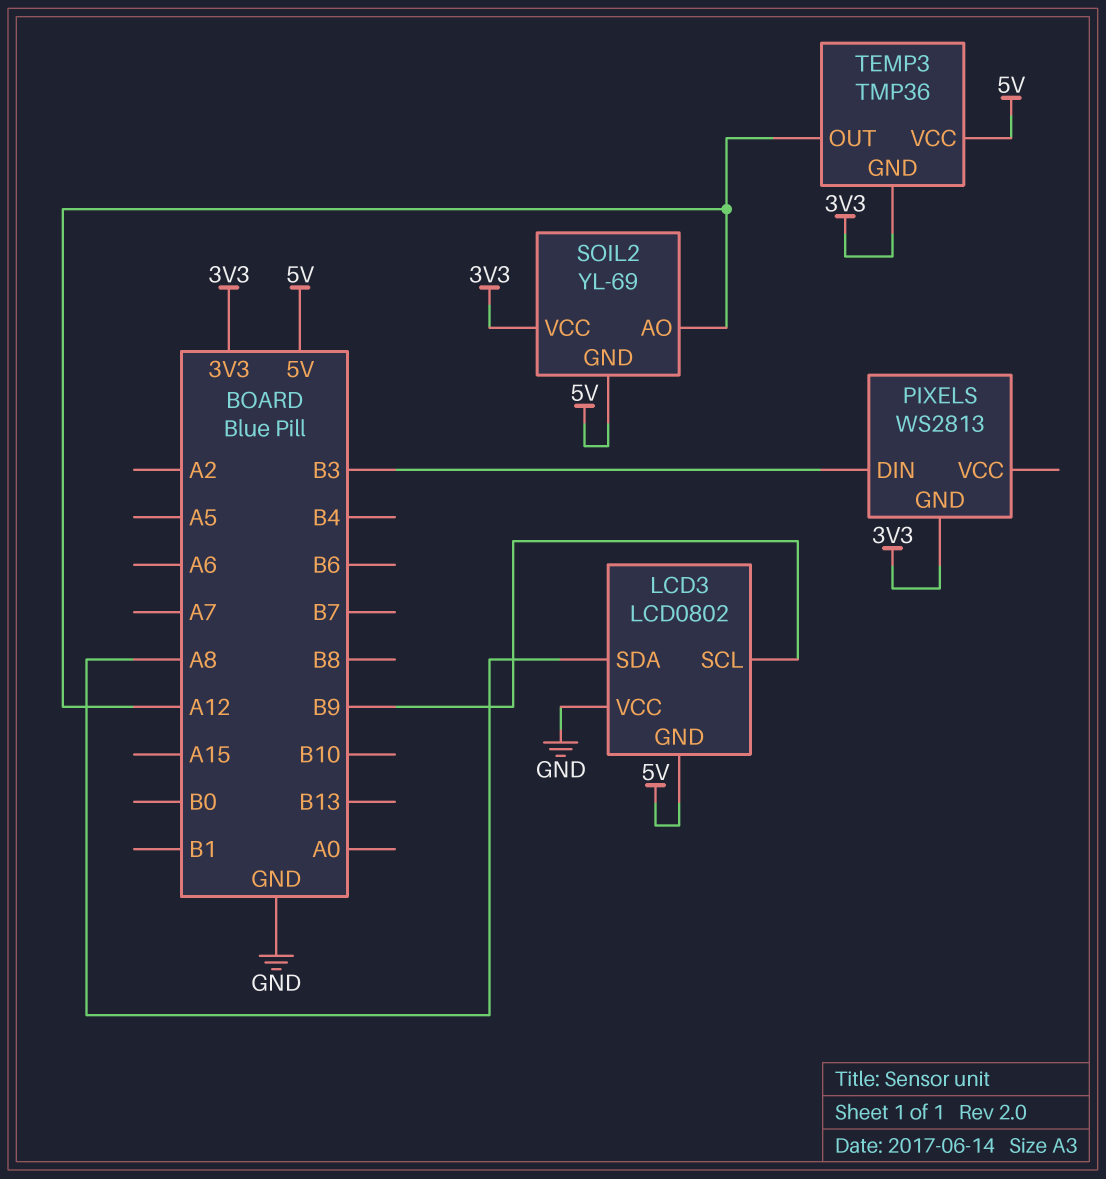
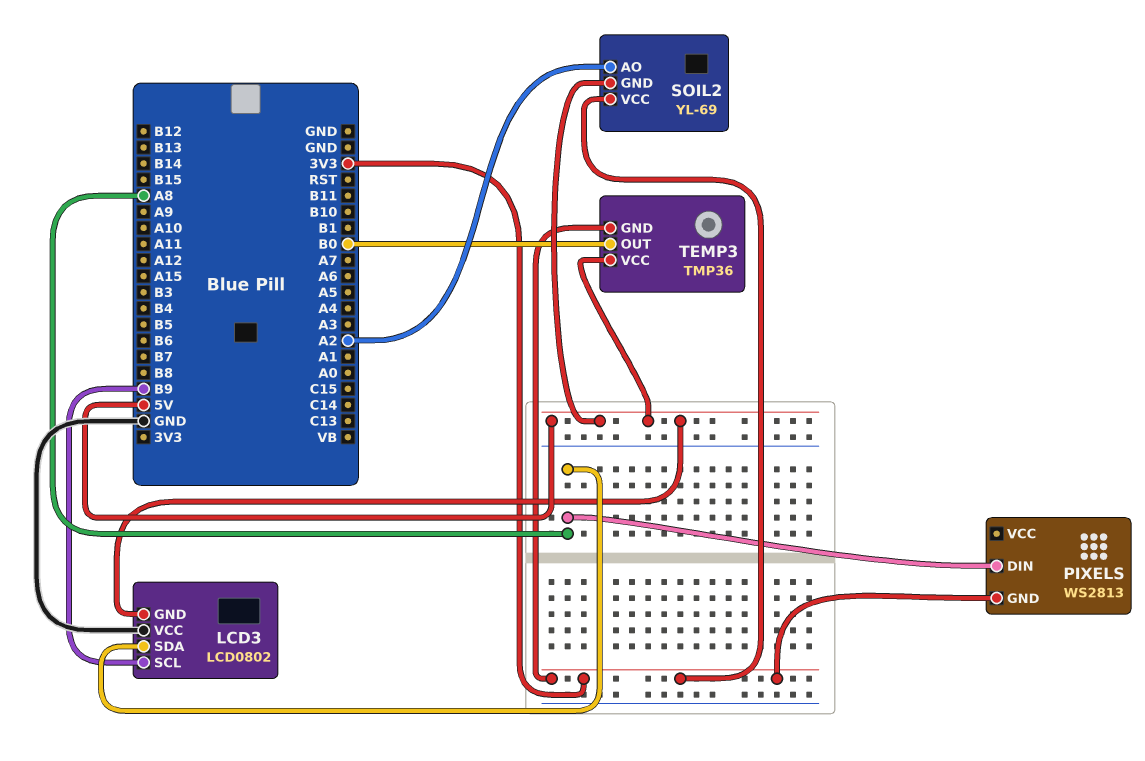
PIXELS pin DIN: B3 -> A8
SOIL2 pin AO: A12 -> A2
TEMP3 pin OUT: A12 -> B0

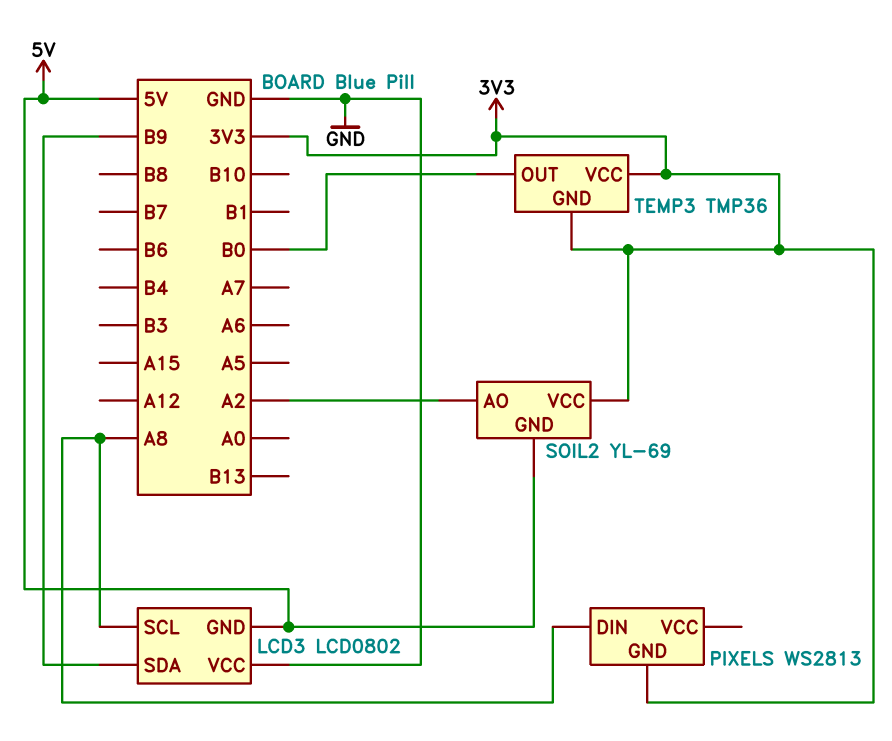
LCD3 pin SCL: B9 -> A8
LCD3 pin SDA: A8 -> B9
TEMP3 pin VCC: 5V -> 3V3

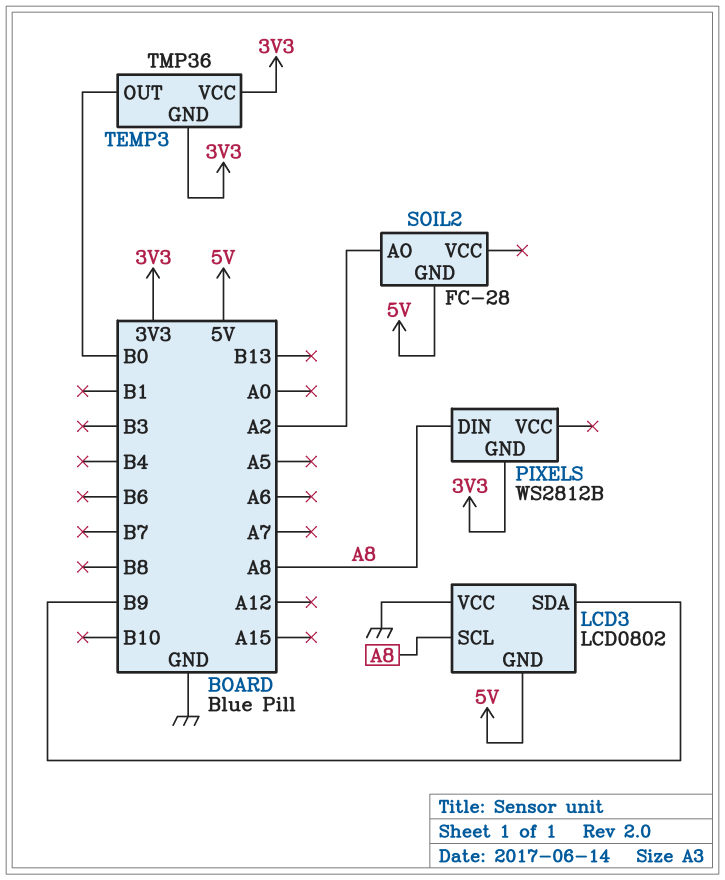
PIXELS: WS2813 -> WS2812B
SOIL2: YL-69 -> FC-28
SOIL2 pin VCC: 3V3 -> none

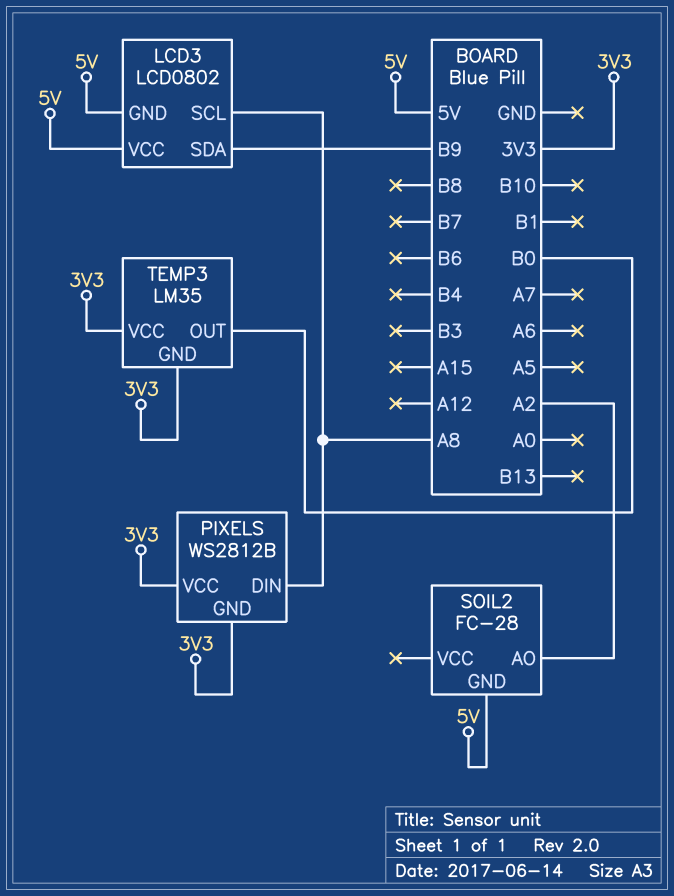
LCD3 pin VCC: GND -> 5V
PIXELS pin VCC: none -> 3V3
TEMP3: TMP36 -> LM35

